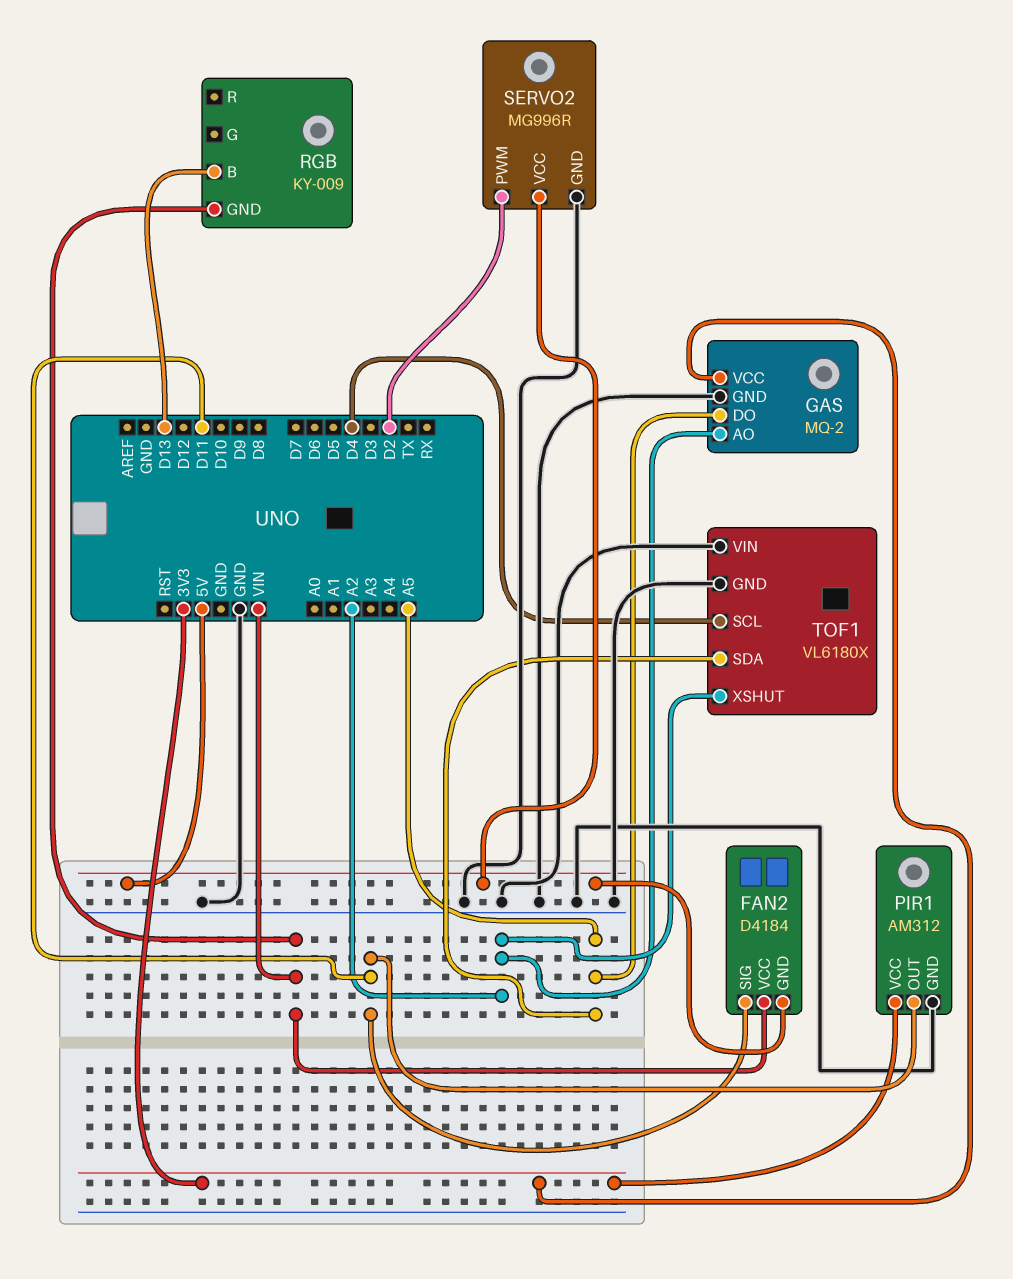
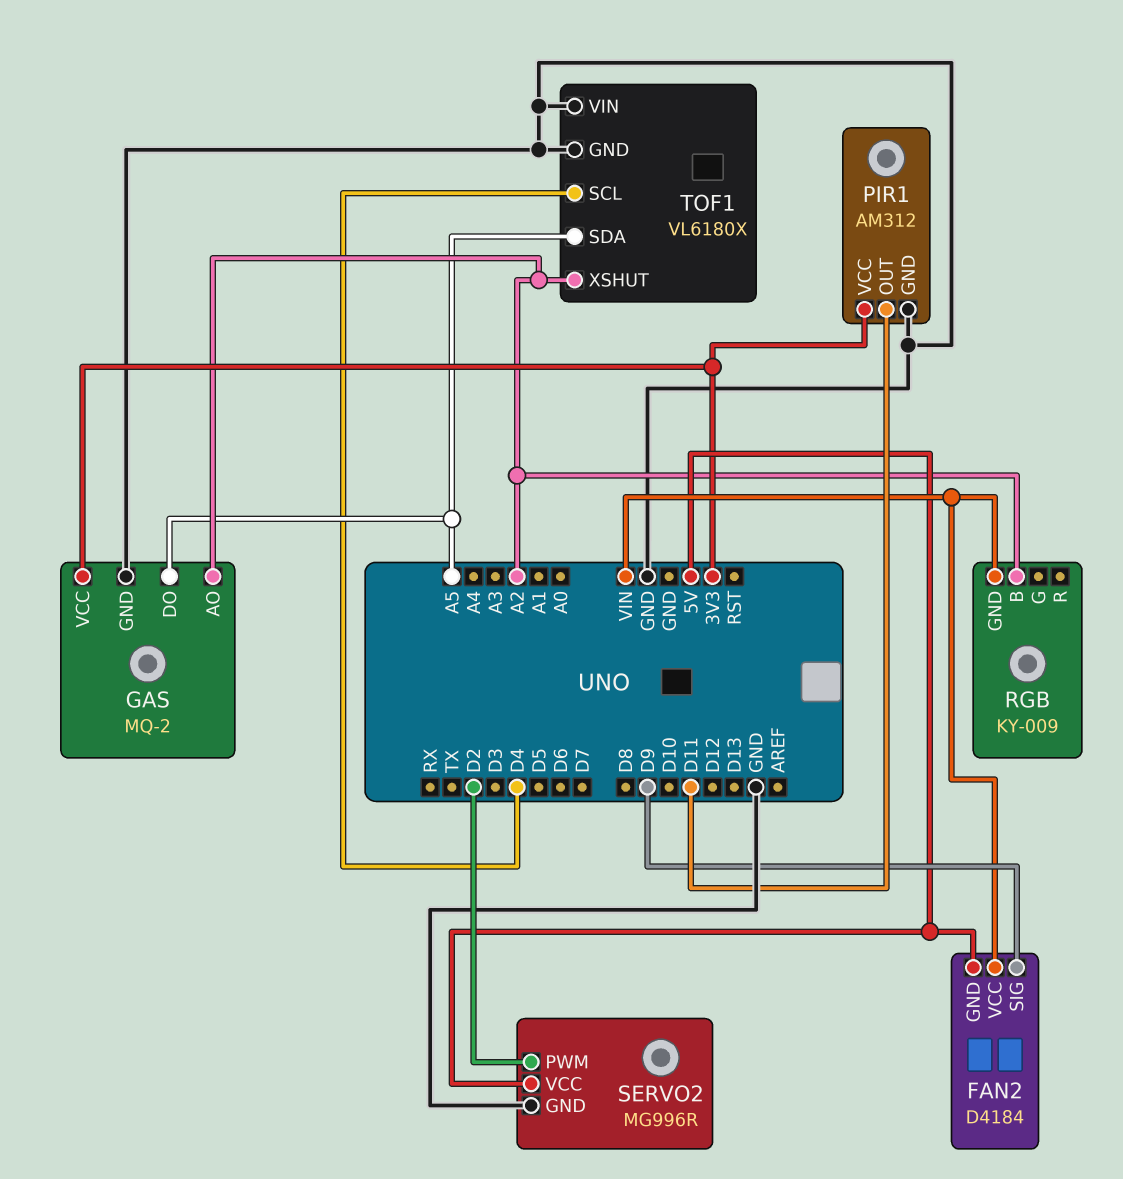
FAN2 pin SIG: D11 -> D9
RGB pin B: D13 -> A2

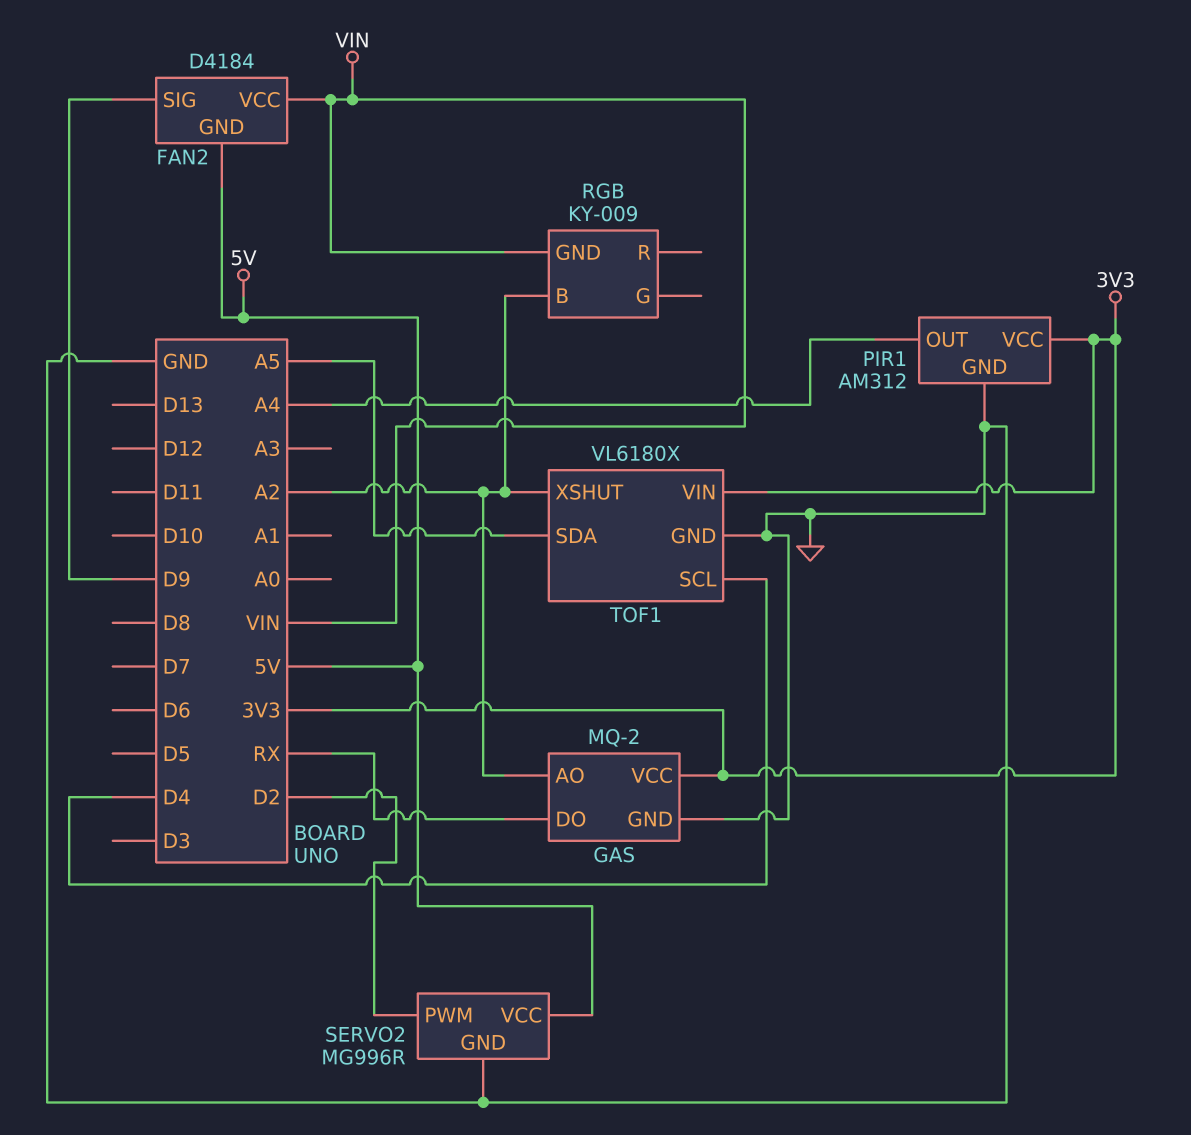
GAS pin DO: A5 -> RX
PIR1 pin OUT: D11 -> A4
TOF1 pin VIN: GND -> 3V3

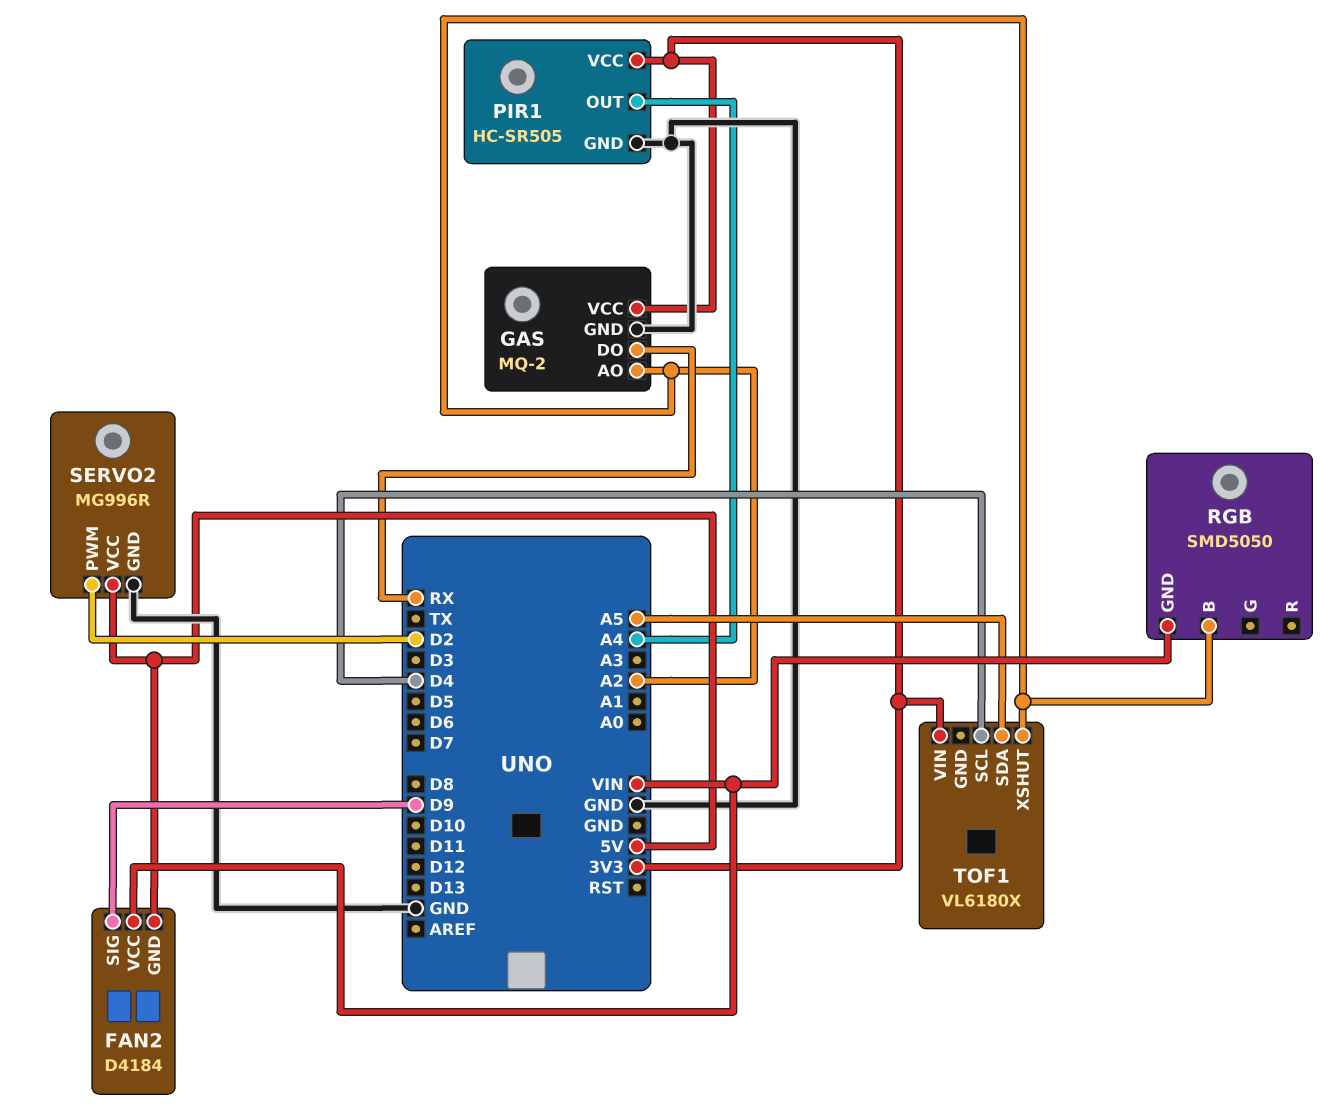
PIR1: AM312 -> HC-SR505
RGB: KY-009 -> SMD5050
TOF1 pin GND: GND -> none

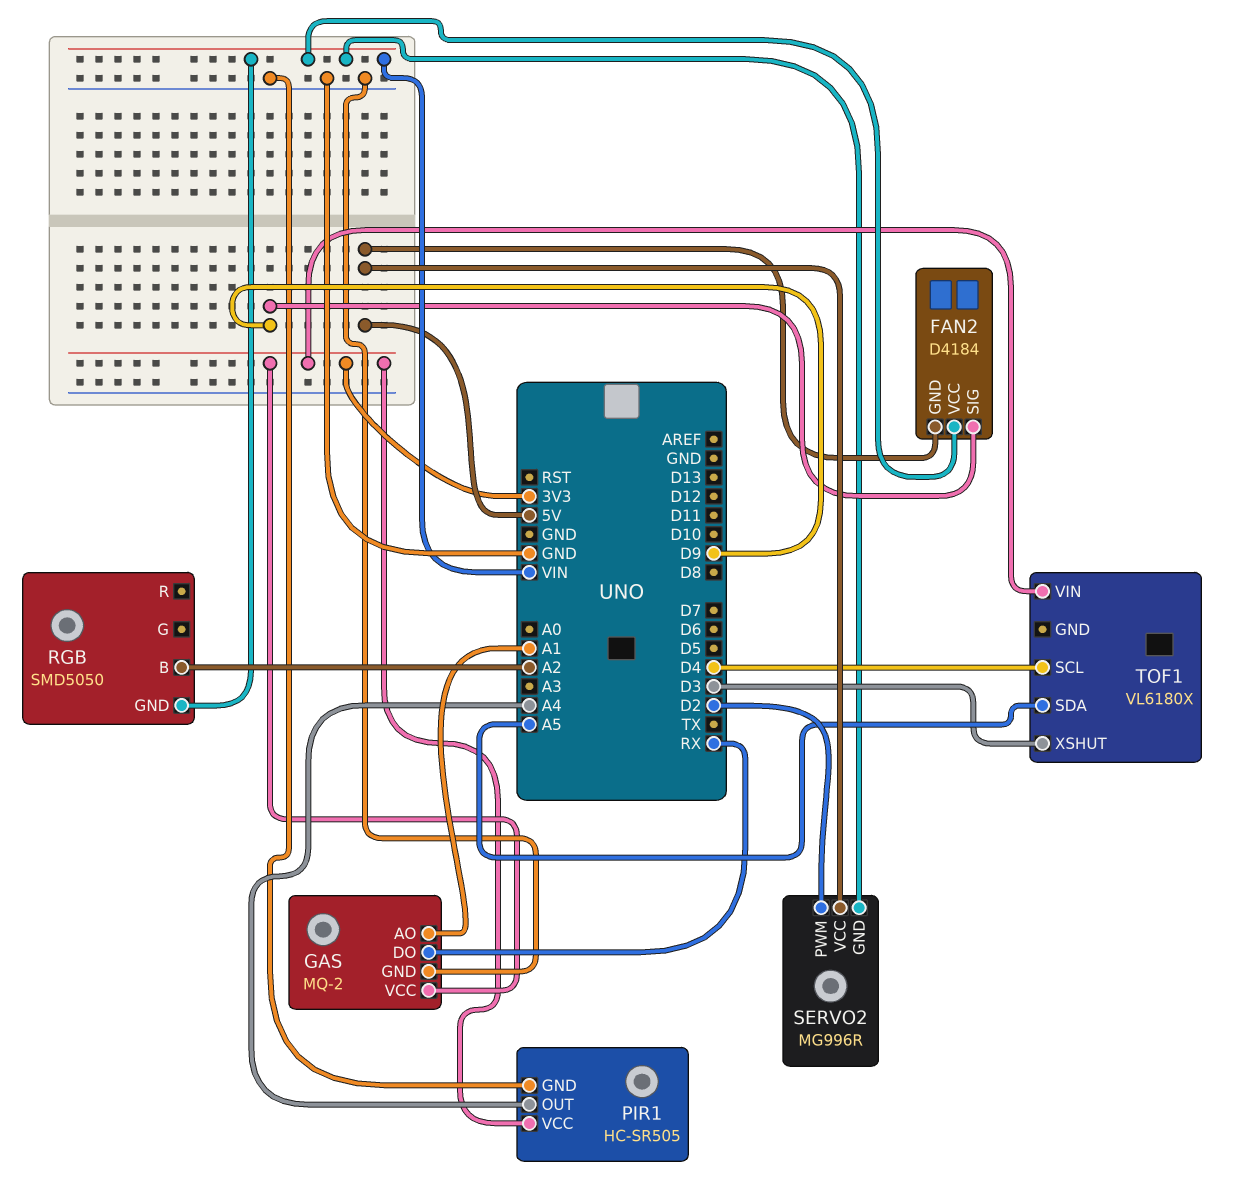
GAS pin AO: A2 -> A1
SERVO2 pin GND: GND -> VIN
TOF1 pin XSHUT: A2 -> D3

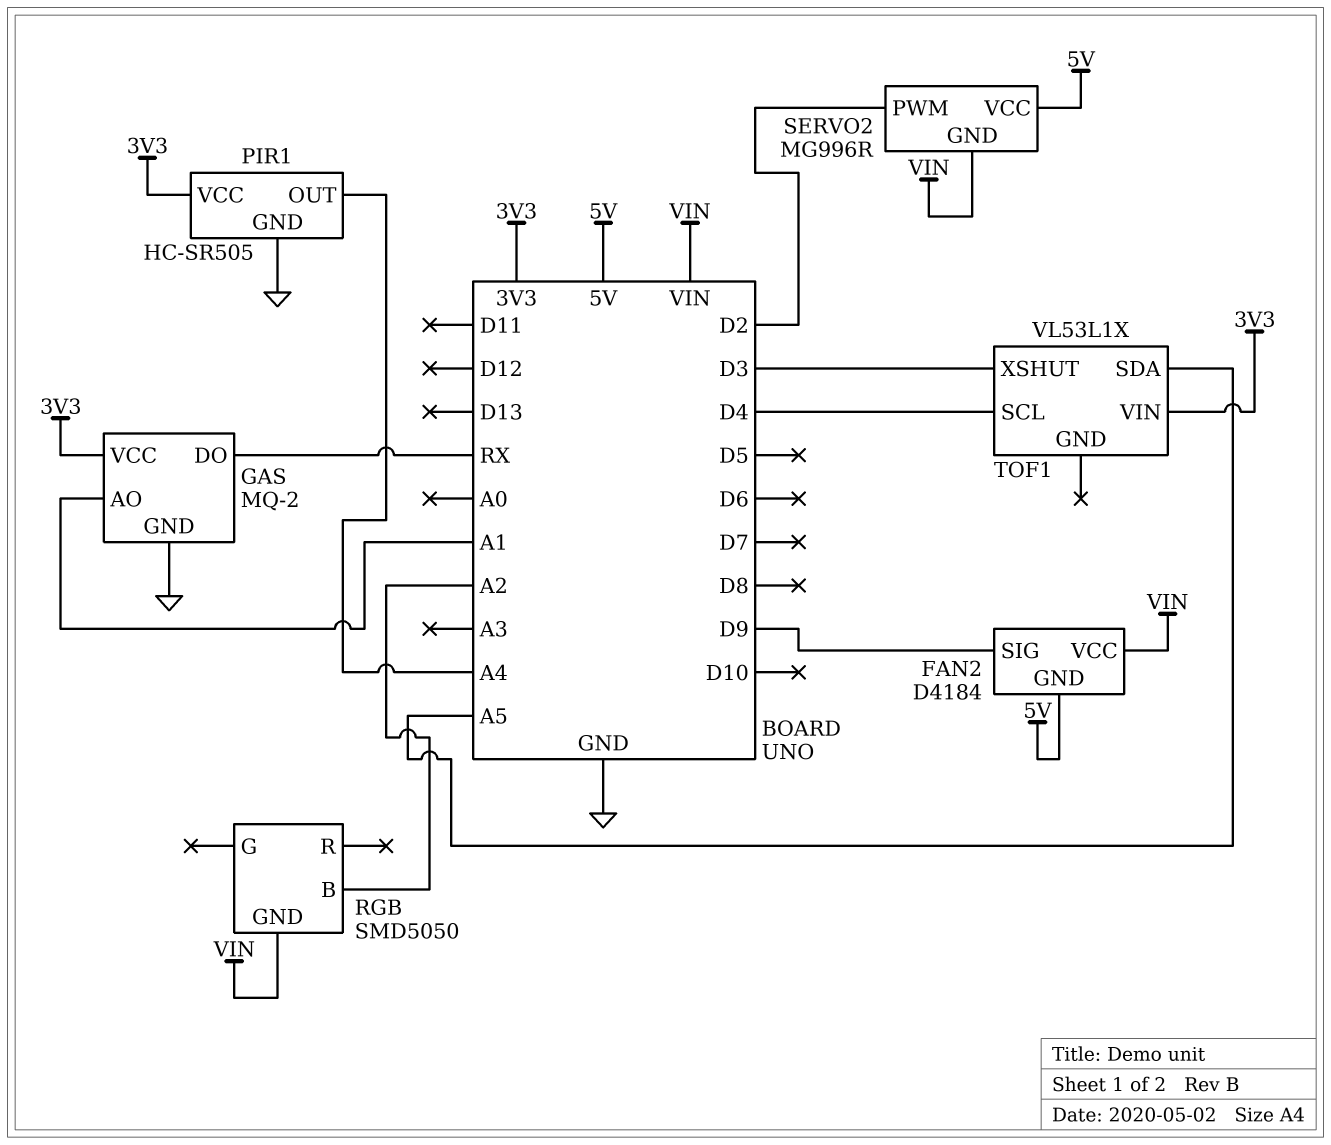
TOF1: VL6180X -> VL53L1X

